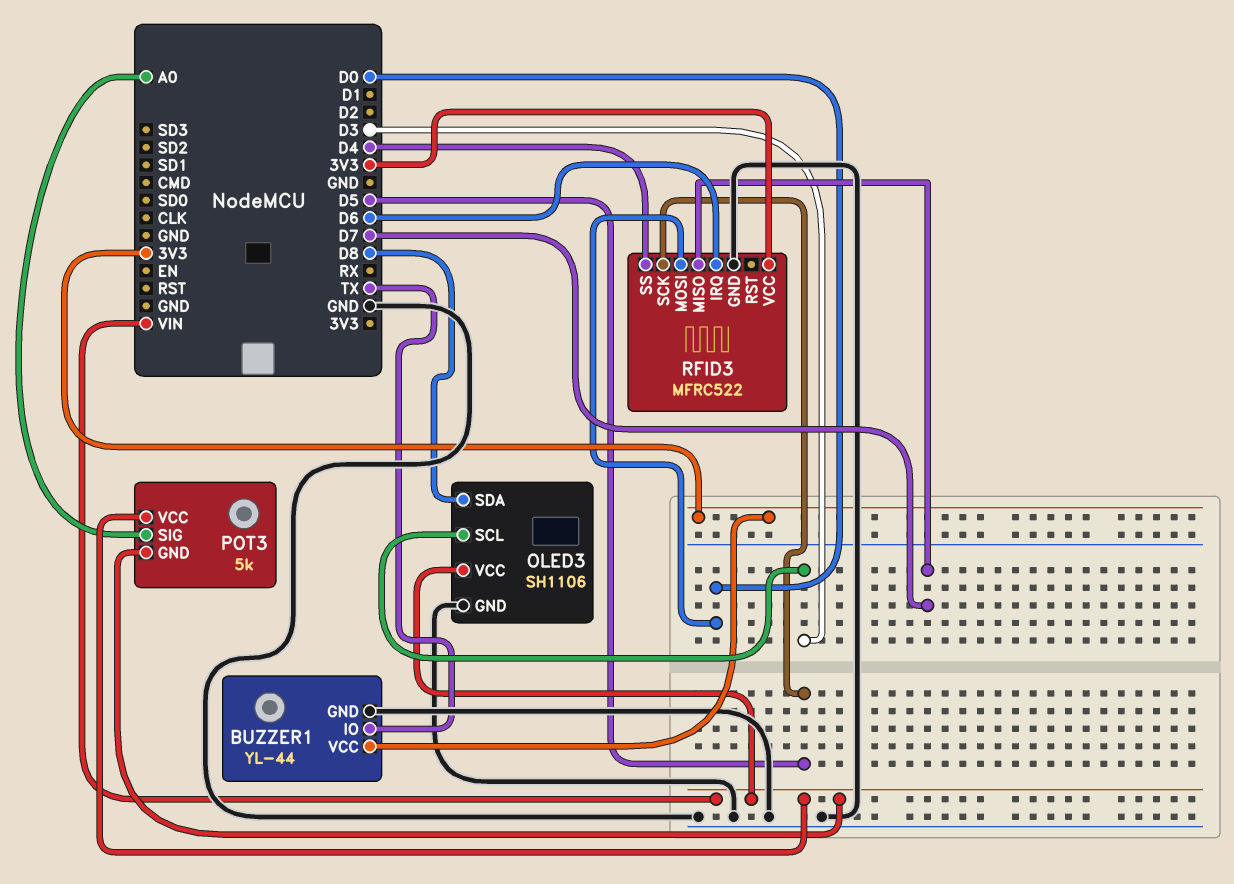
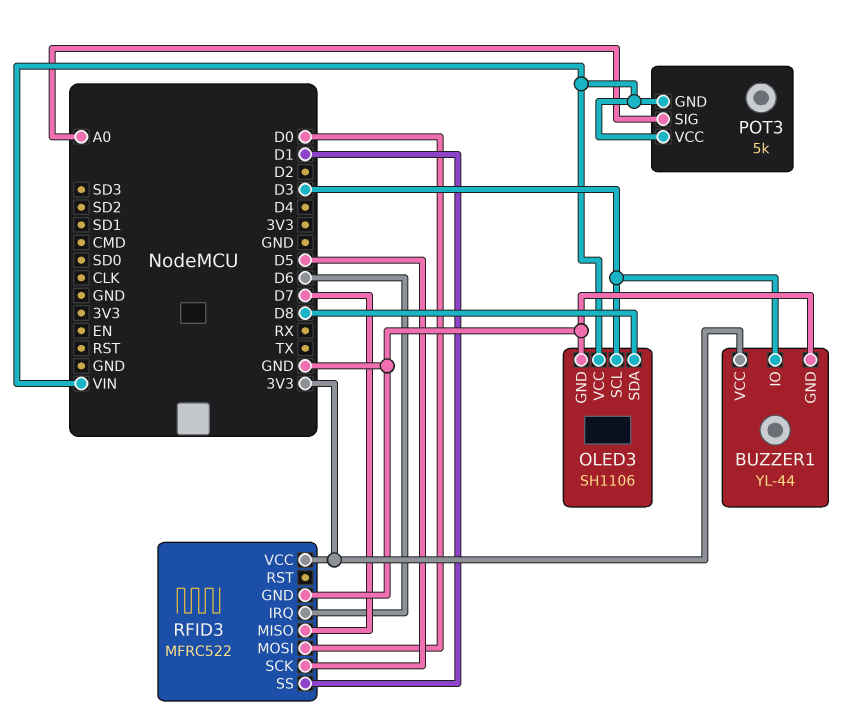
BUZZER1 pin IO: TX -> D3
RFID3 pin SS: D4 -> D1

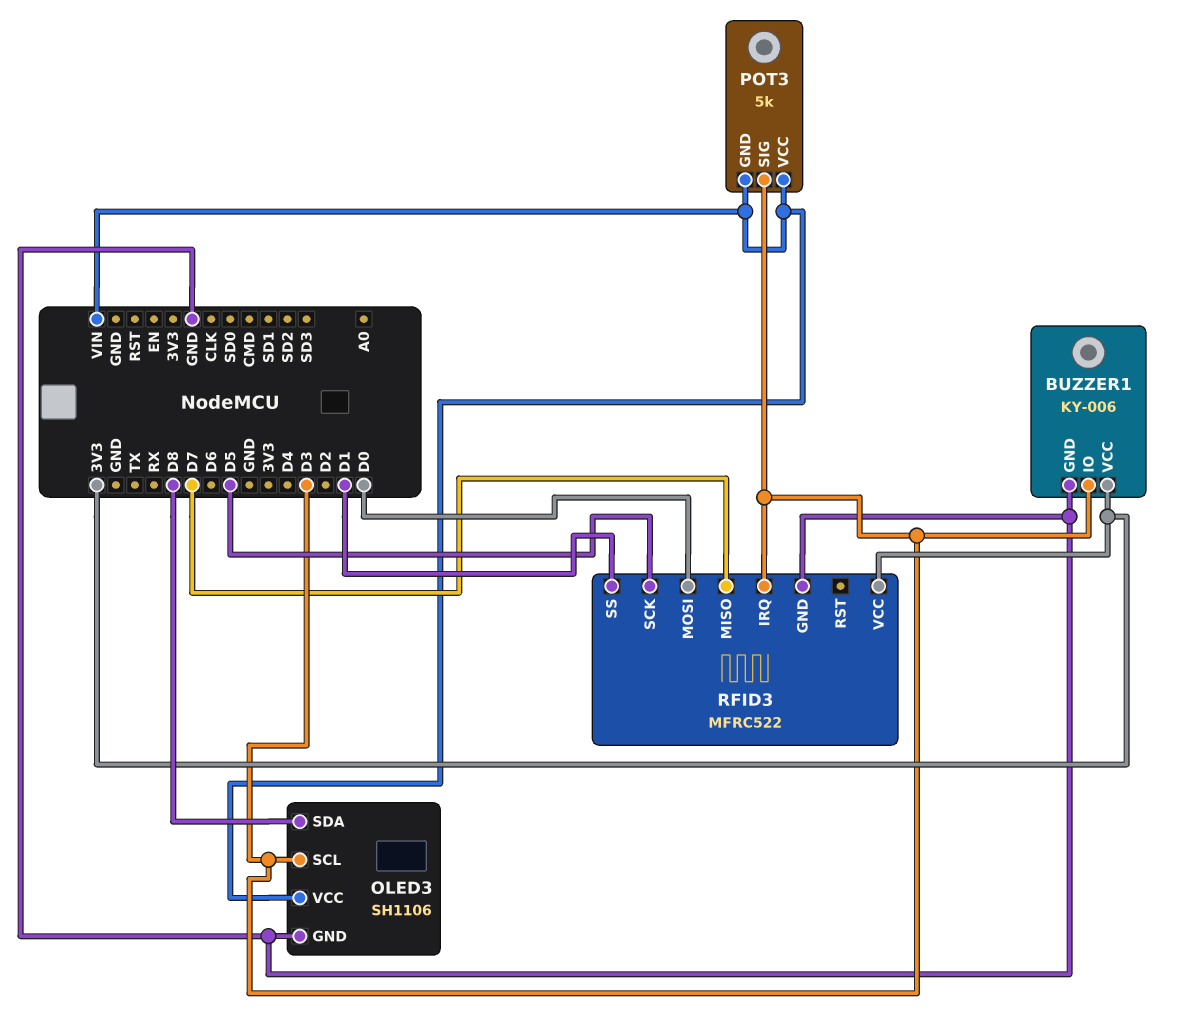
BUZZER1: YL-44 -> KY-006
POT3 pin SIG: A0 -> D3
RFID3 pin IRQ: D6 -> D3

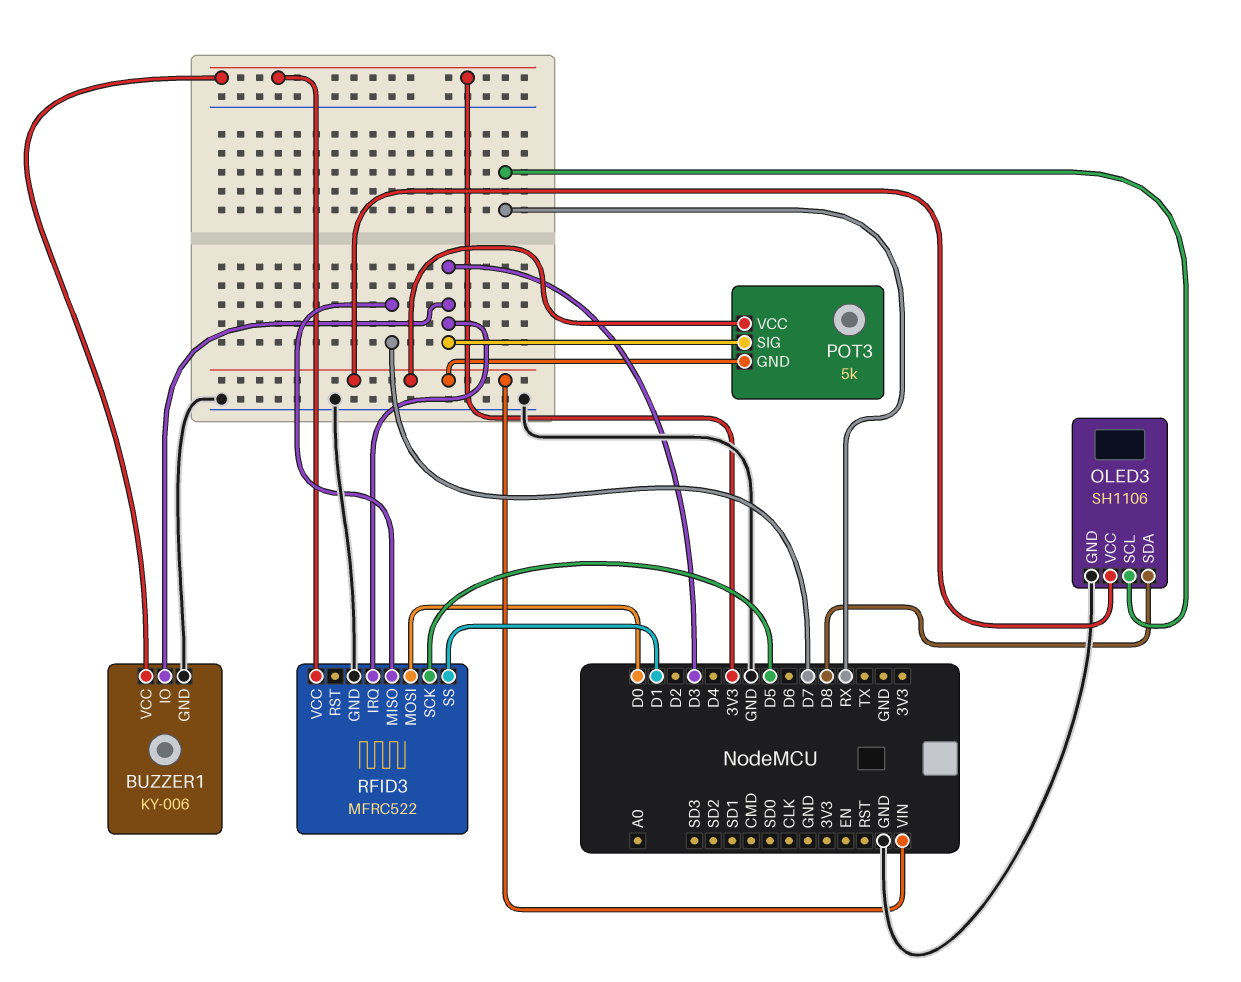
OLED3 pin SCL: D3 -> RX

